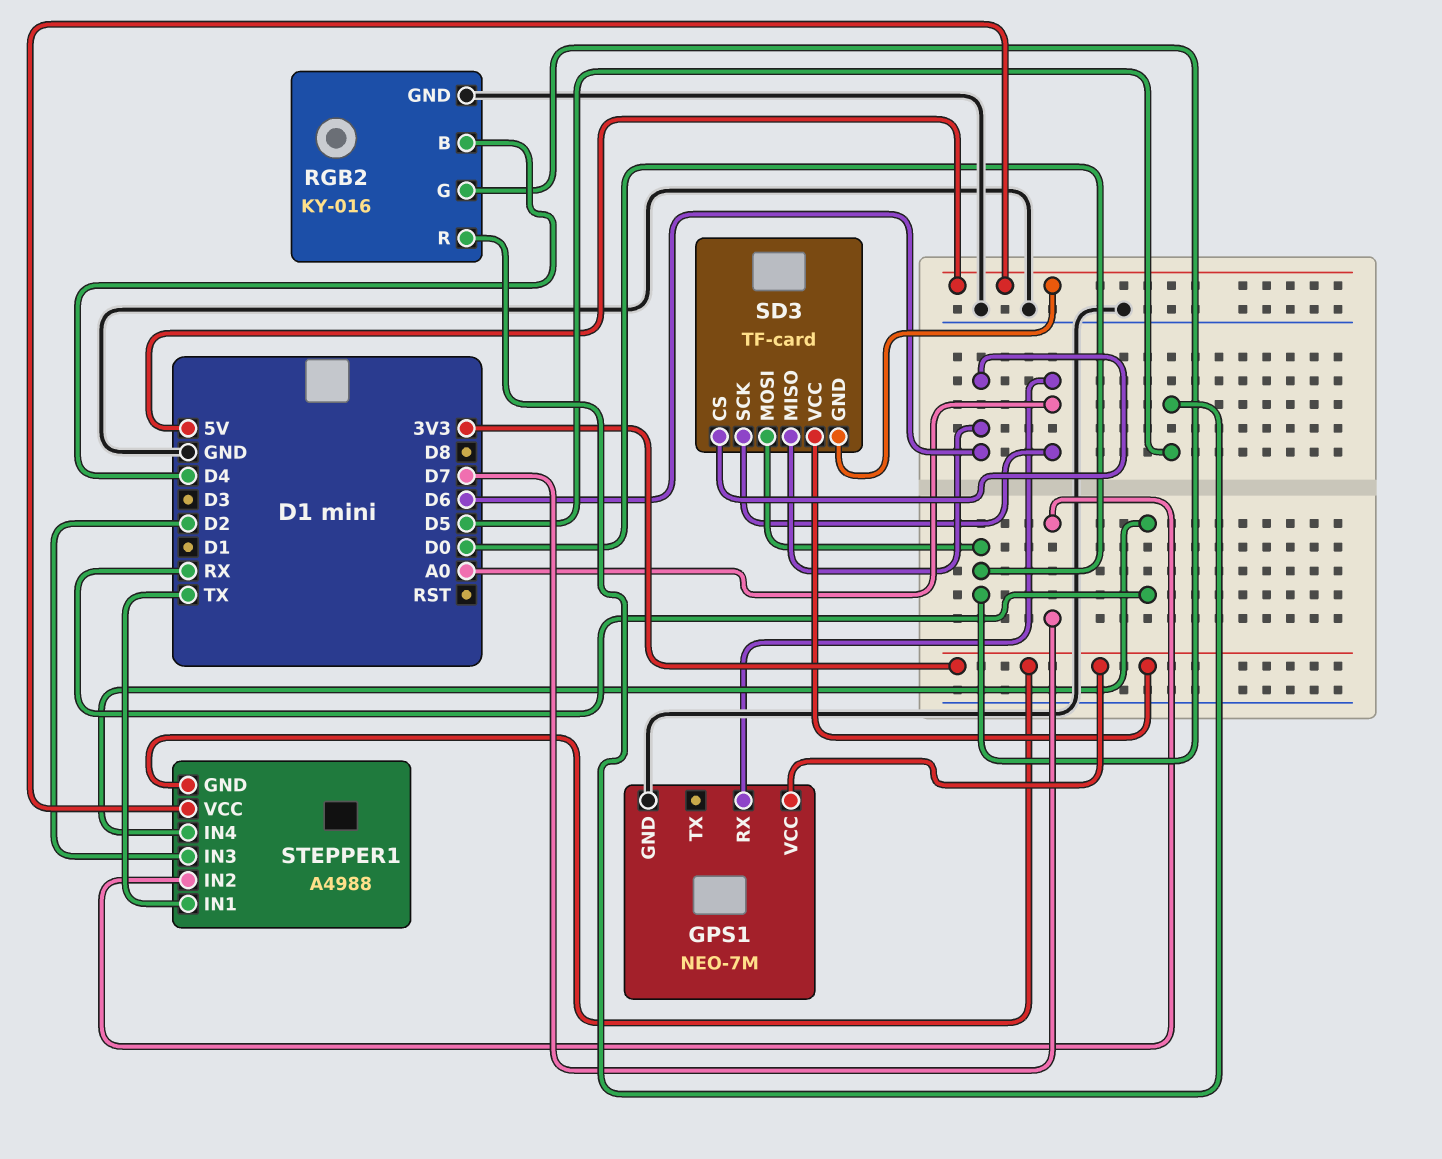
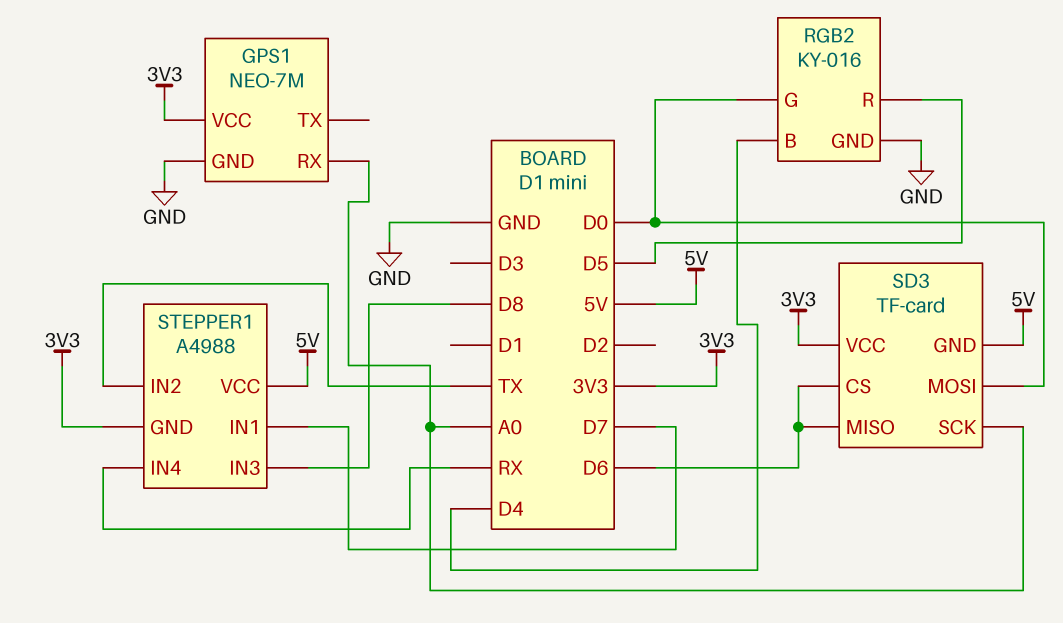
STEPPER1 pin IN1: TX -> D7
STEPPER1 pin IN2: D7 -> TX
STEPPER1 pin IN3: D2 -> D8

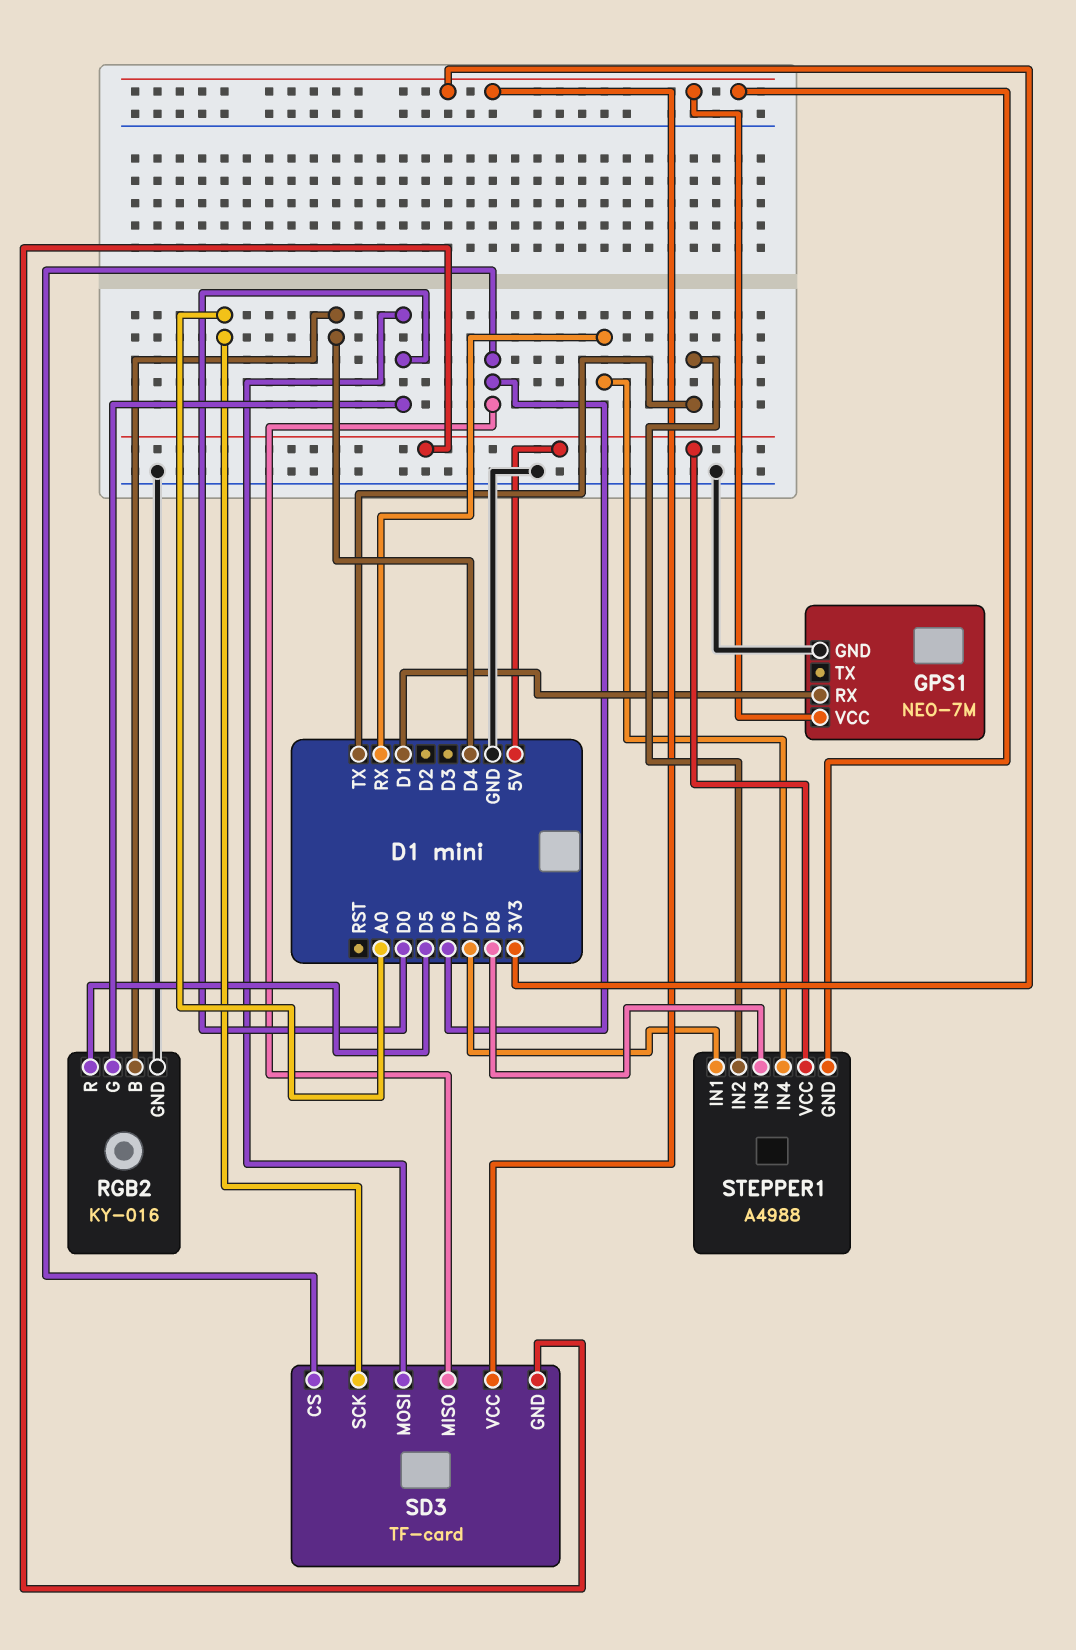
GPS1 pin RX: A0 -> D1

